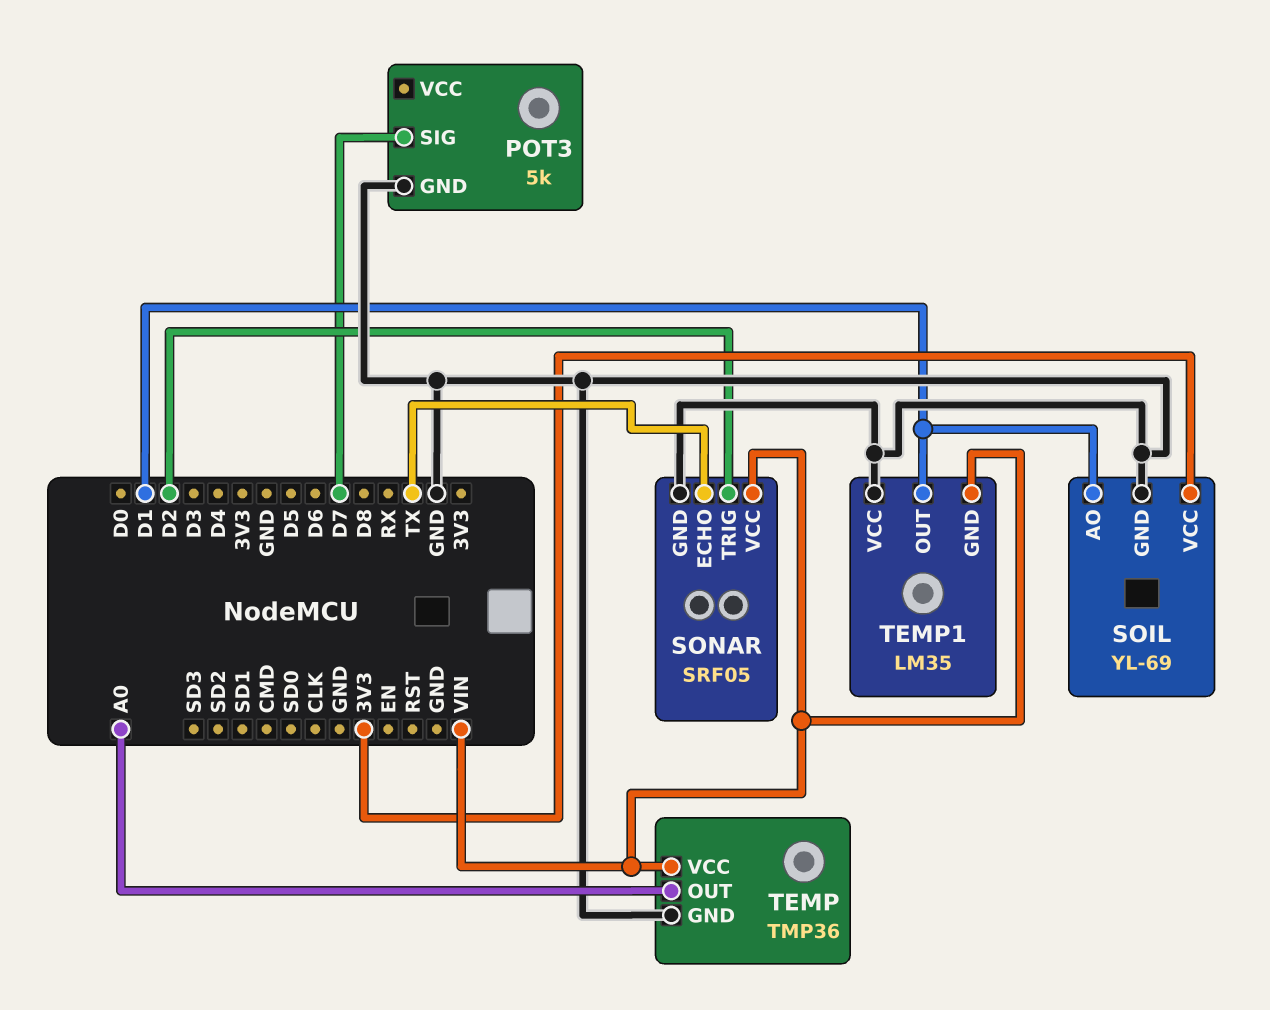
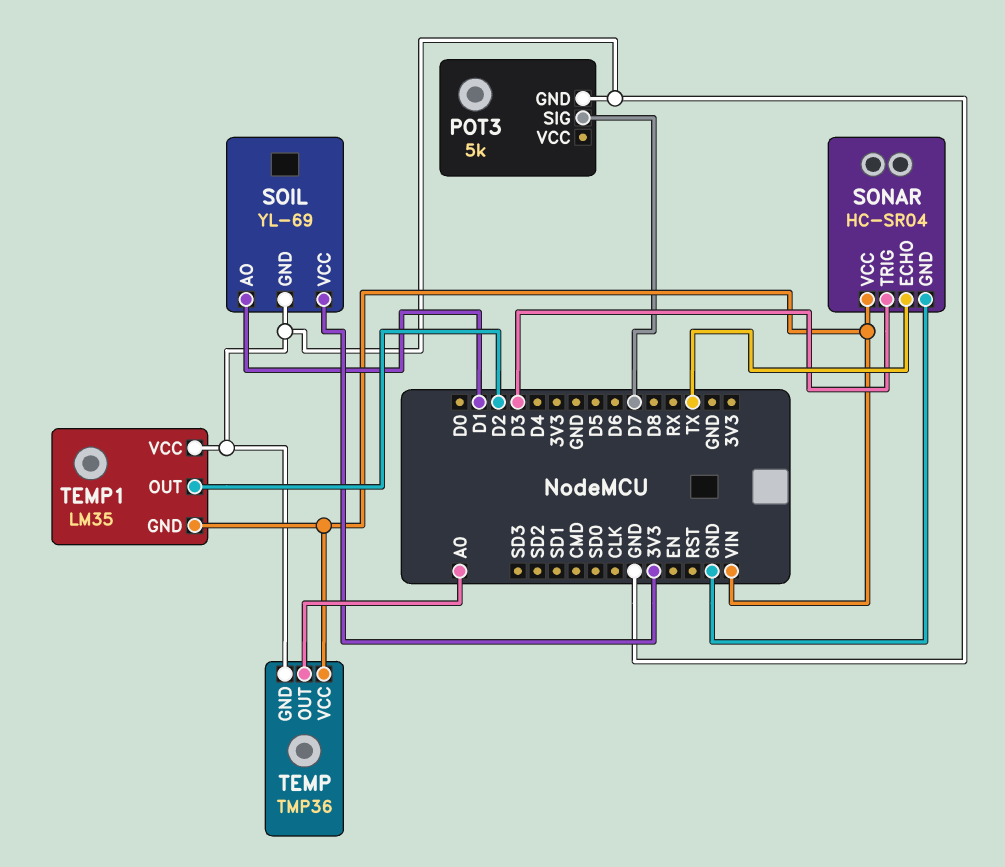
SONAR: SRF05 -> HC-SR04
SONAR pin TRIG: D2 -> D3
TEMP1 pin OUT: D1 -> D2

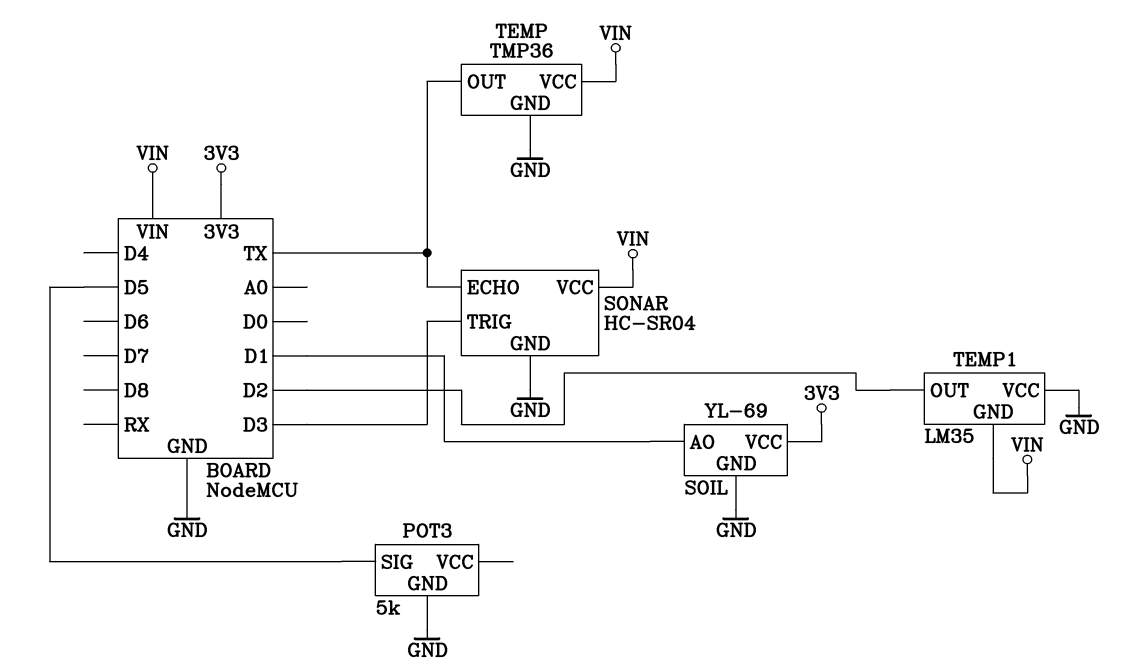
POT3 pin SIG: D7 -> D5
TEMP pin OUT: A0 -> TX

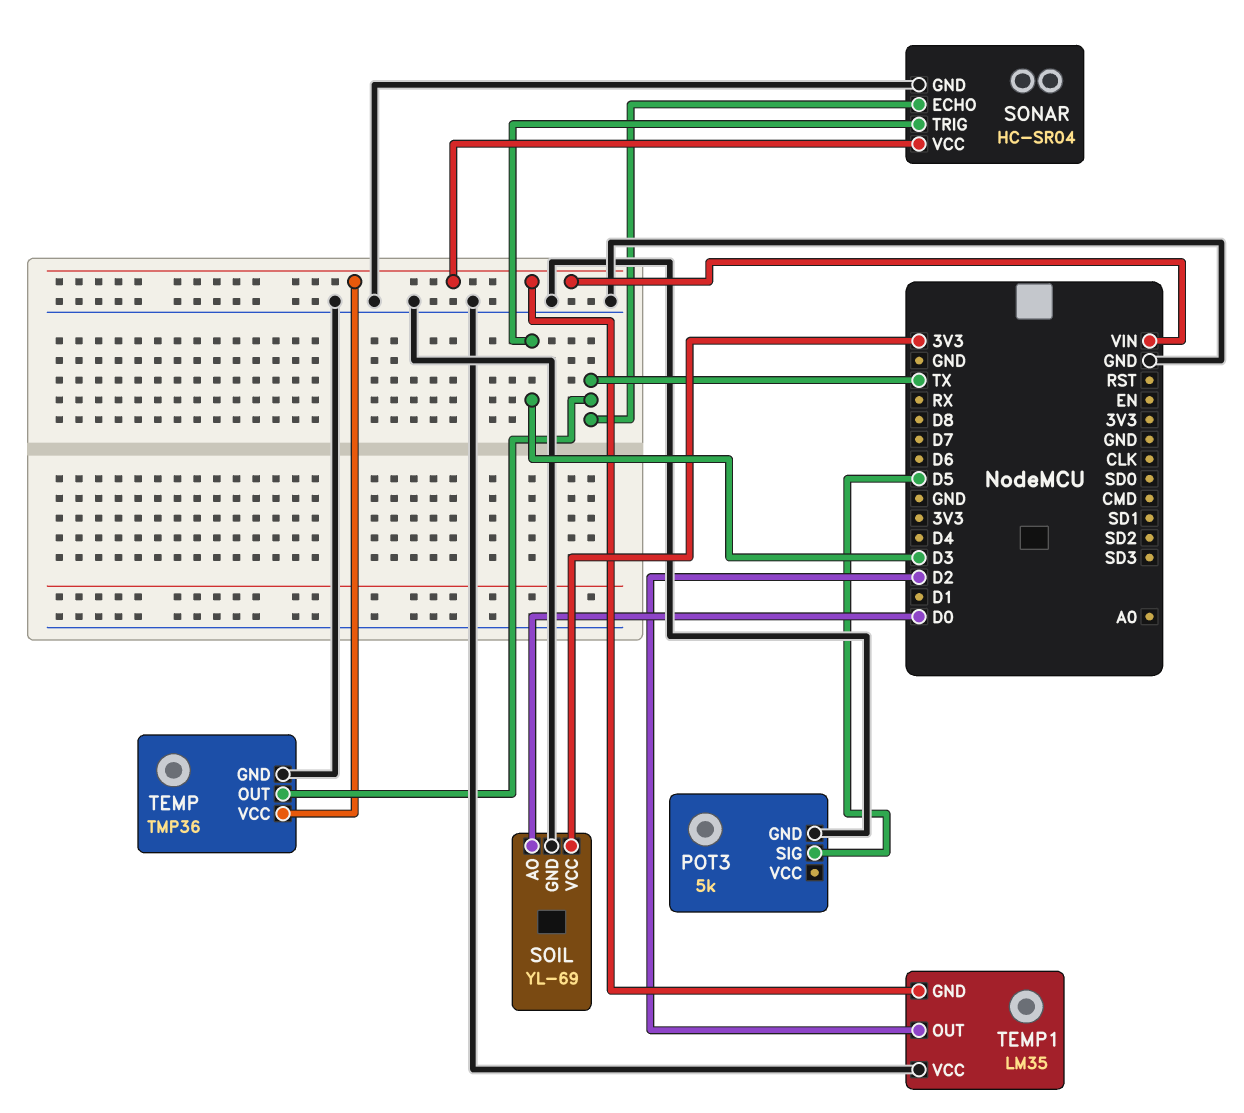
SOIL pin AO: D1 -> D0

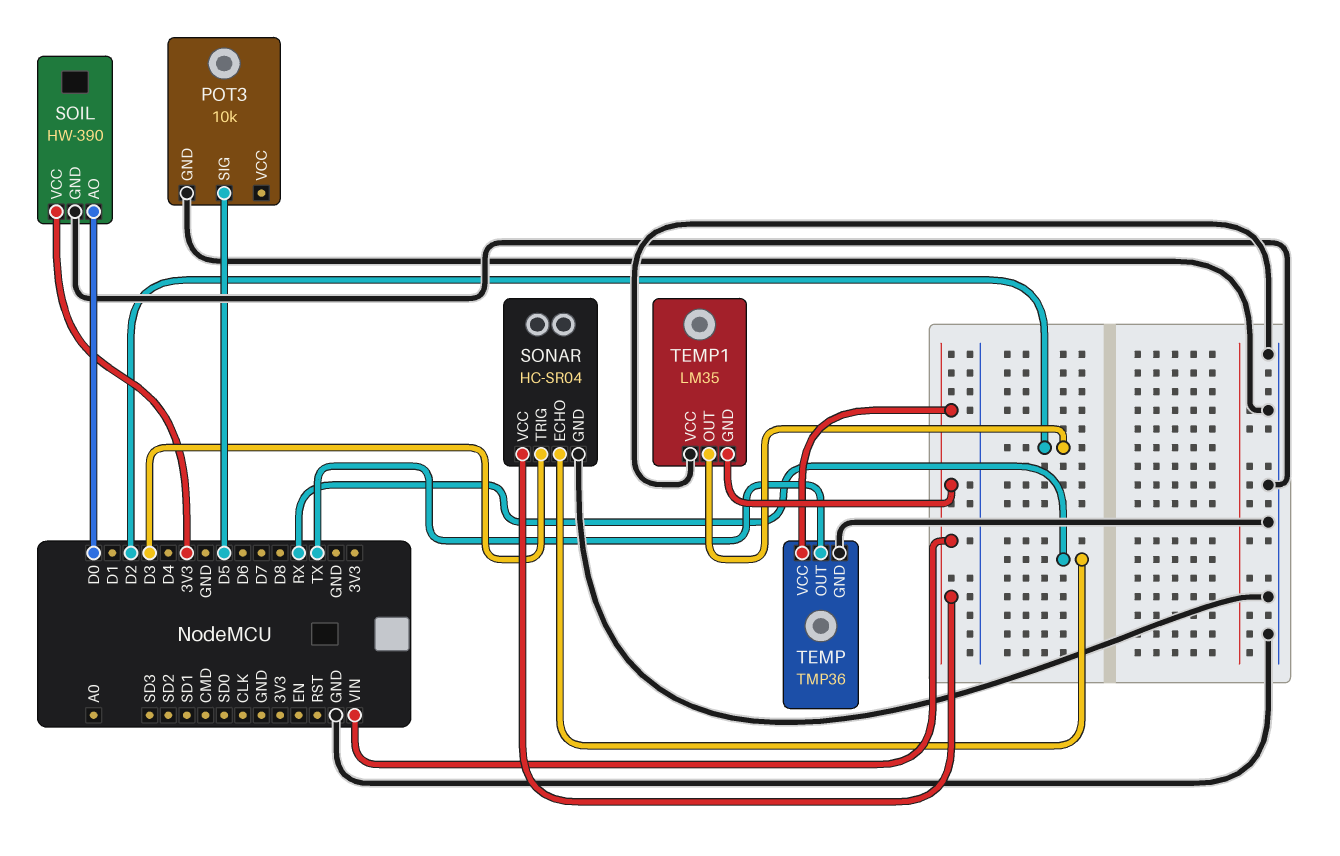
POT3: 5k -> 10k
SOIL: YL-69 -> HW-390
SONAR pin ECHO: TX -> RX

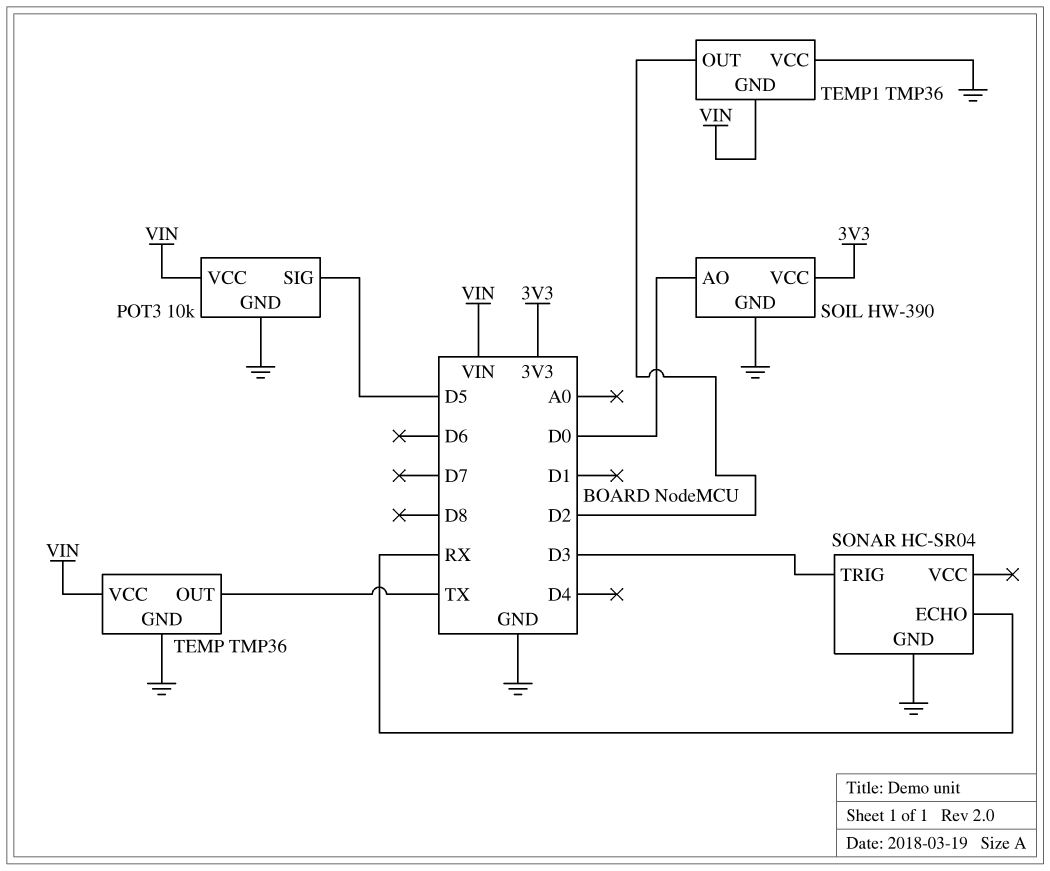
POT3 pin VCC: none -> VIN
SONAR pin VCC: VIN -> none
TEMP1: LM35 -> TMP36

